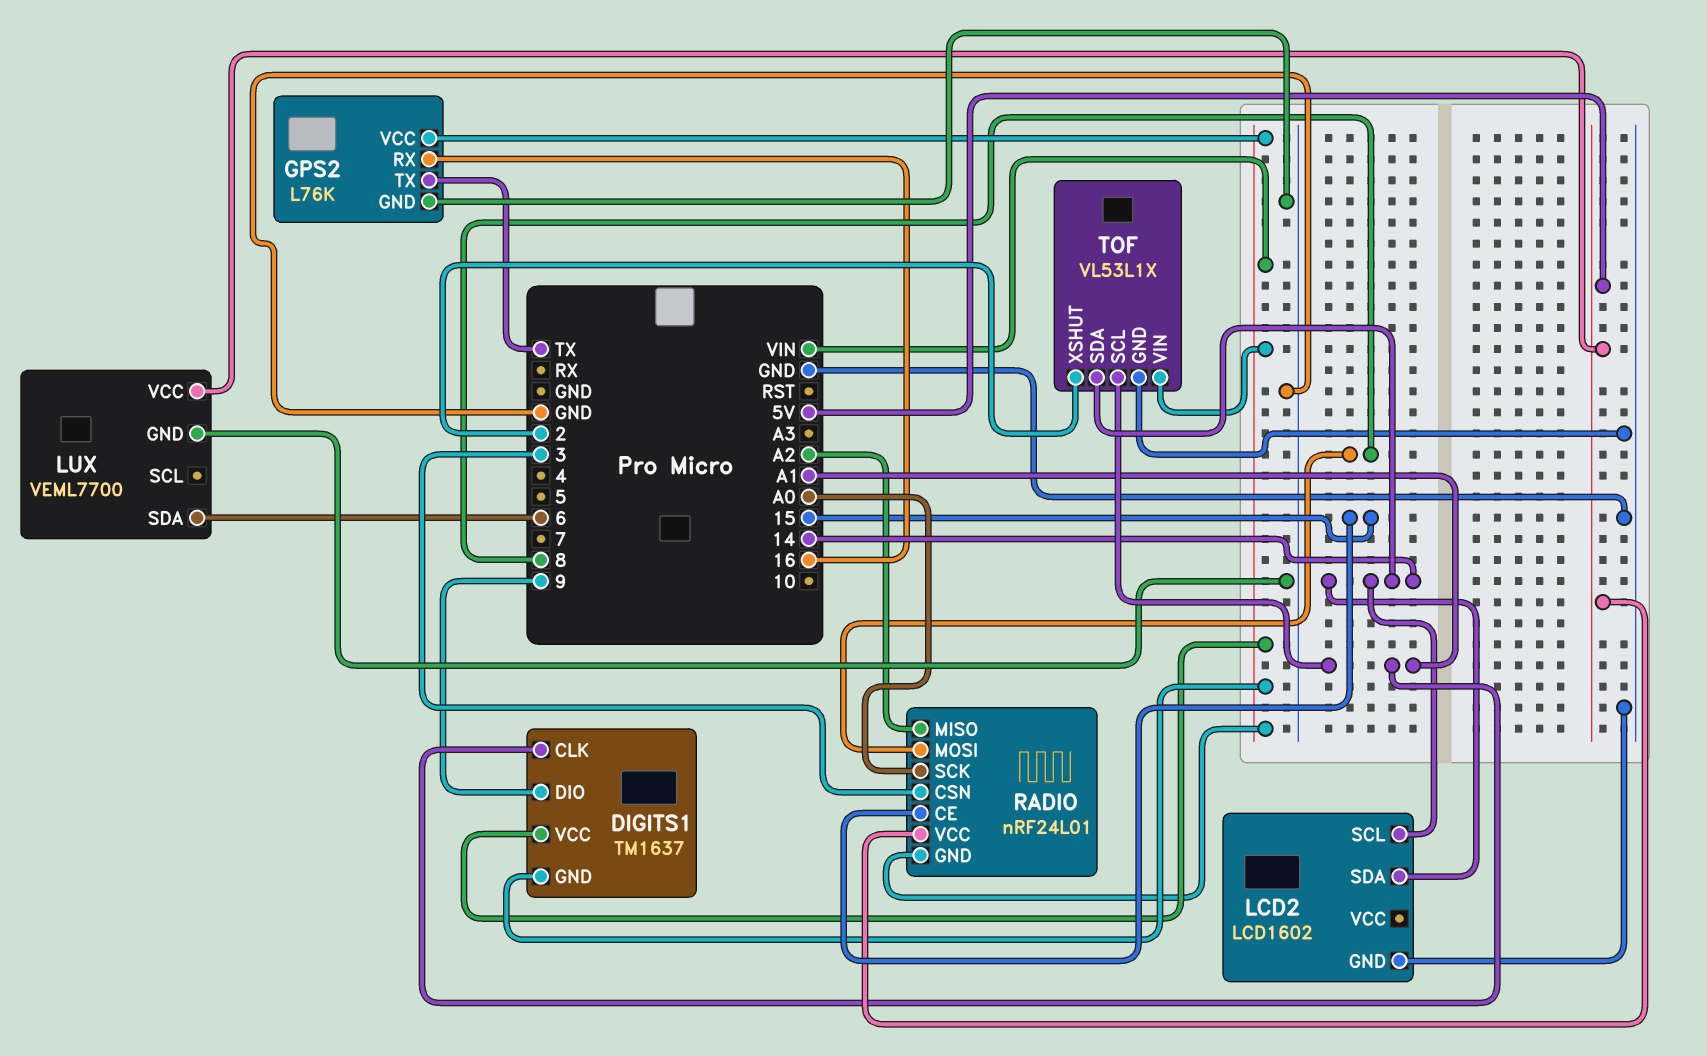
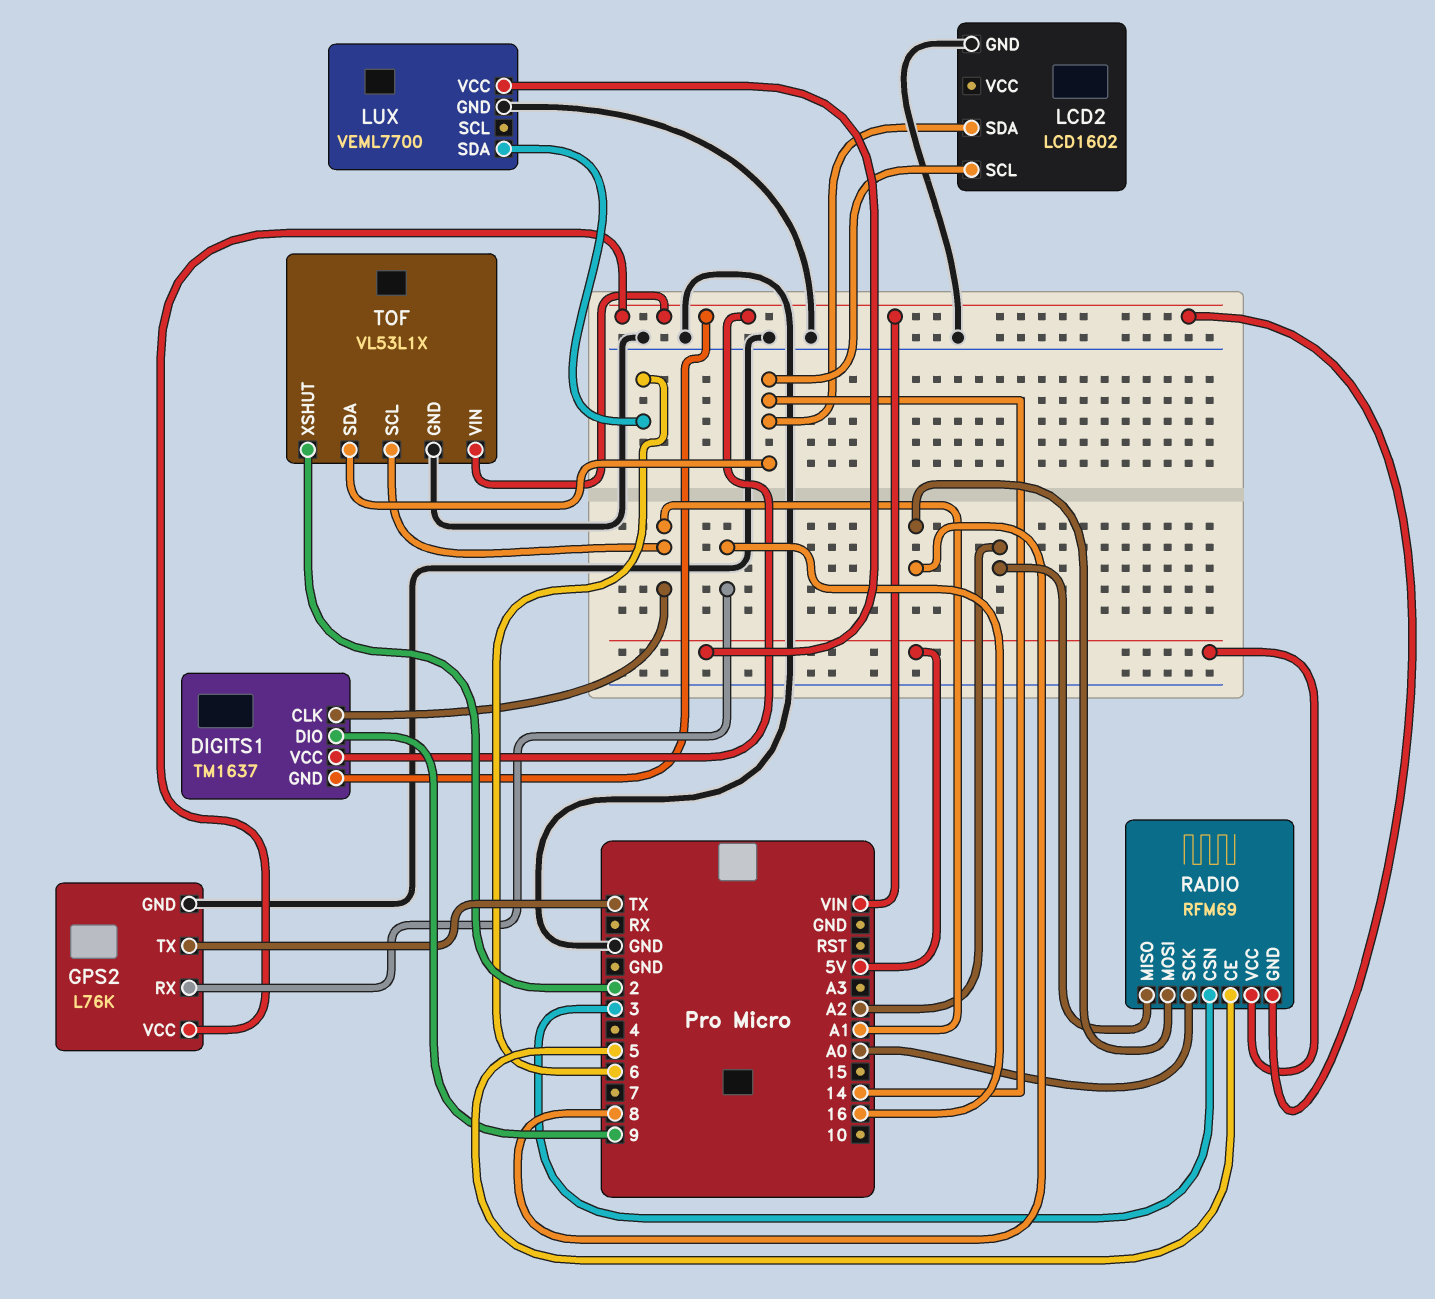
RADIO: nRF24L01 -> RFM69
RADIO pin CE: 15 -> 5

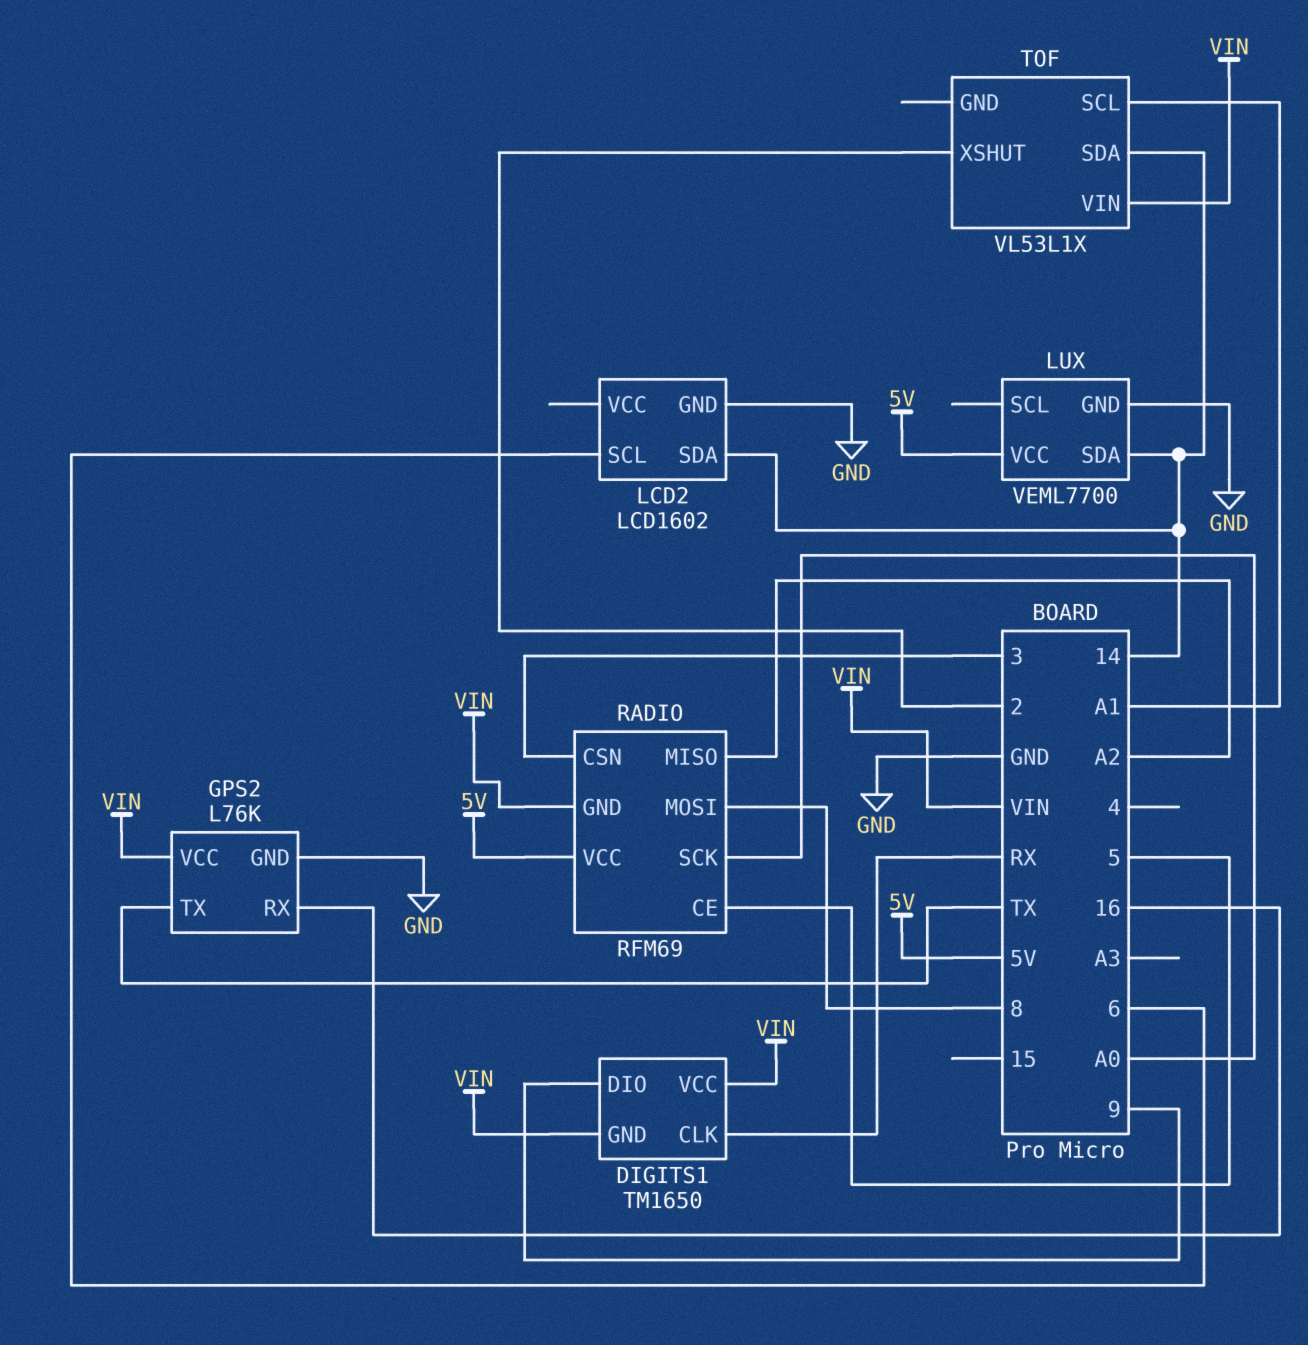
DIGITS1: TM1637 -> TM1650
DIGITS1 pin CLK: A1 -> RX
LCD2 pin SCL: 14 -> 6
LUX pin SDA: 6 -> 14
TOF pin GND: GND -> none

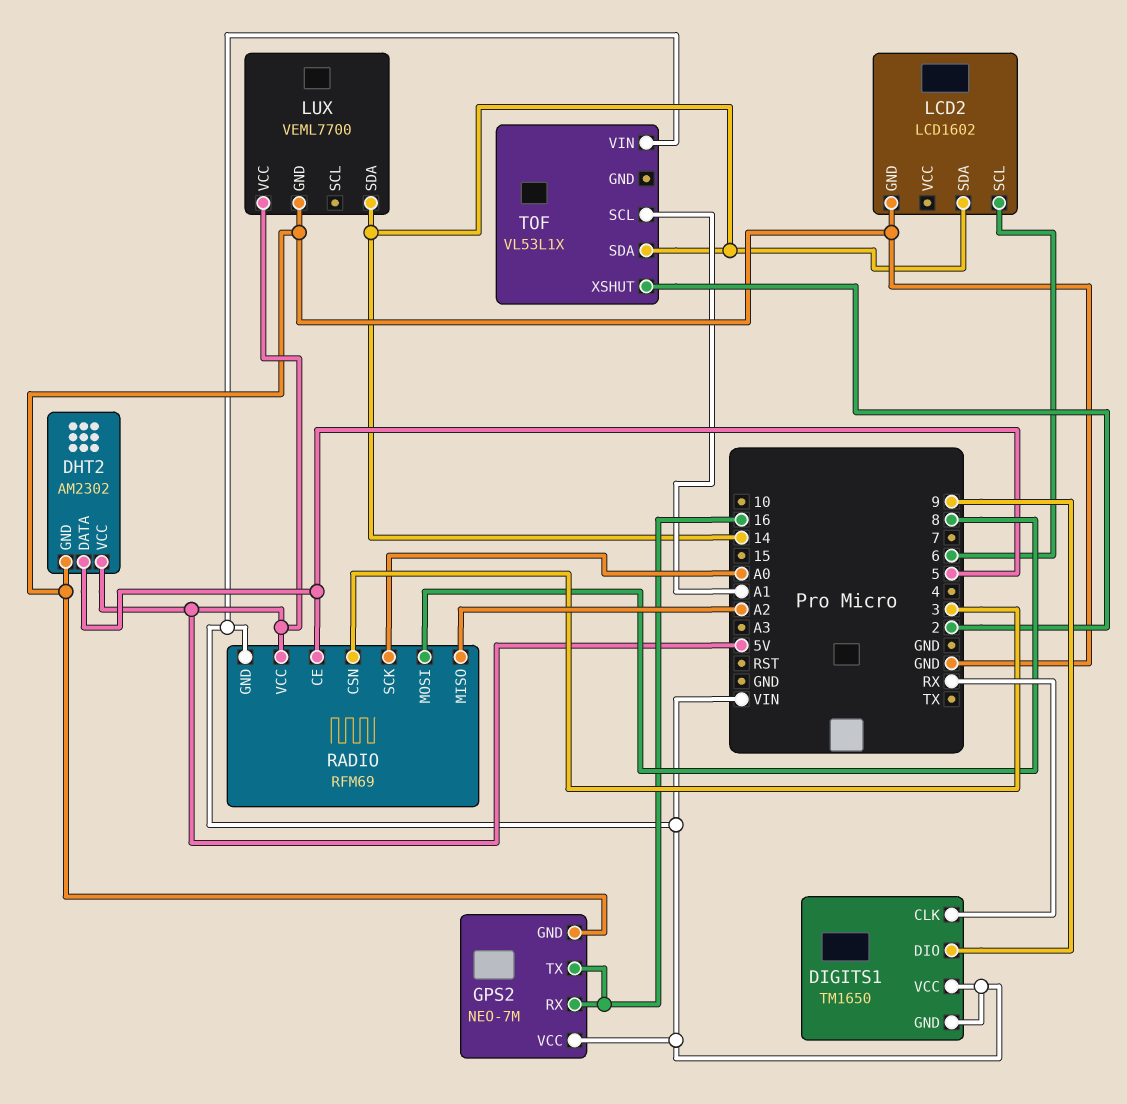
DHT2: none -> AM2302
DHT2 pin DATA: none -> 5
DHT2 pin GND: none -> GND
DHT2 pin VCC: none -> 5V
GPS2: L76K -> NEO-7M
GPS2 pin TX: TX -> 16

